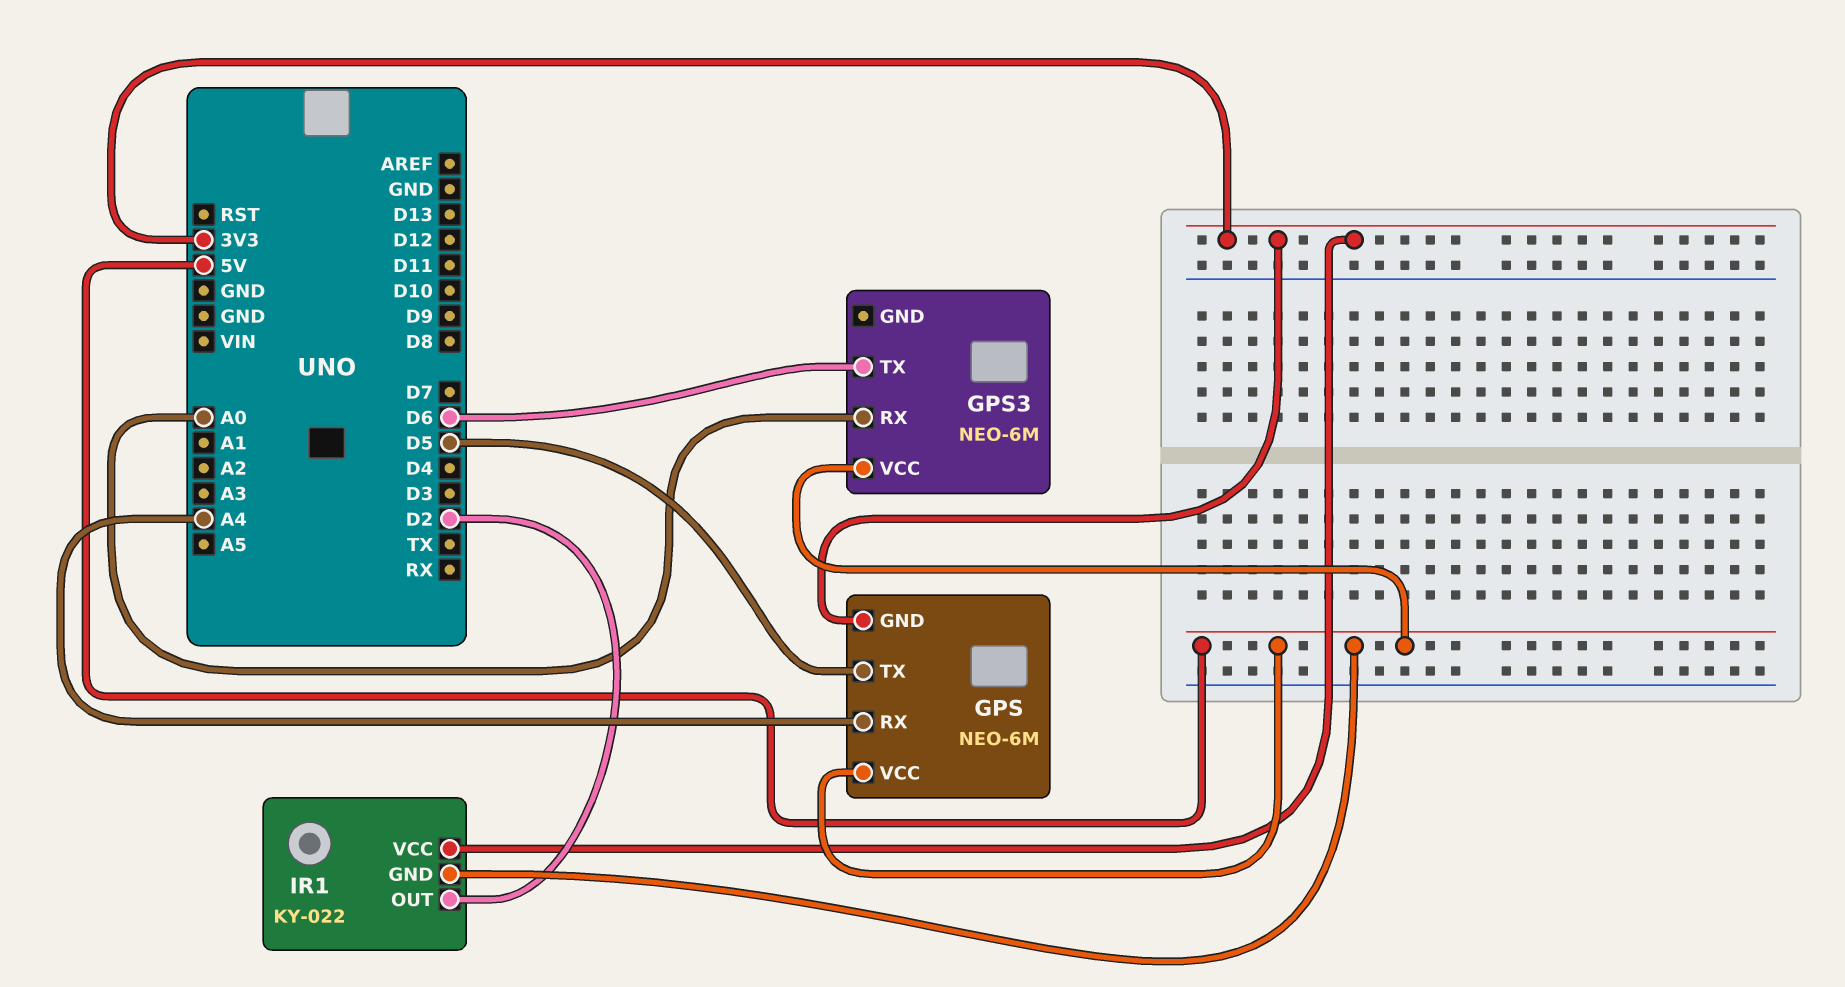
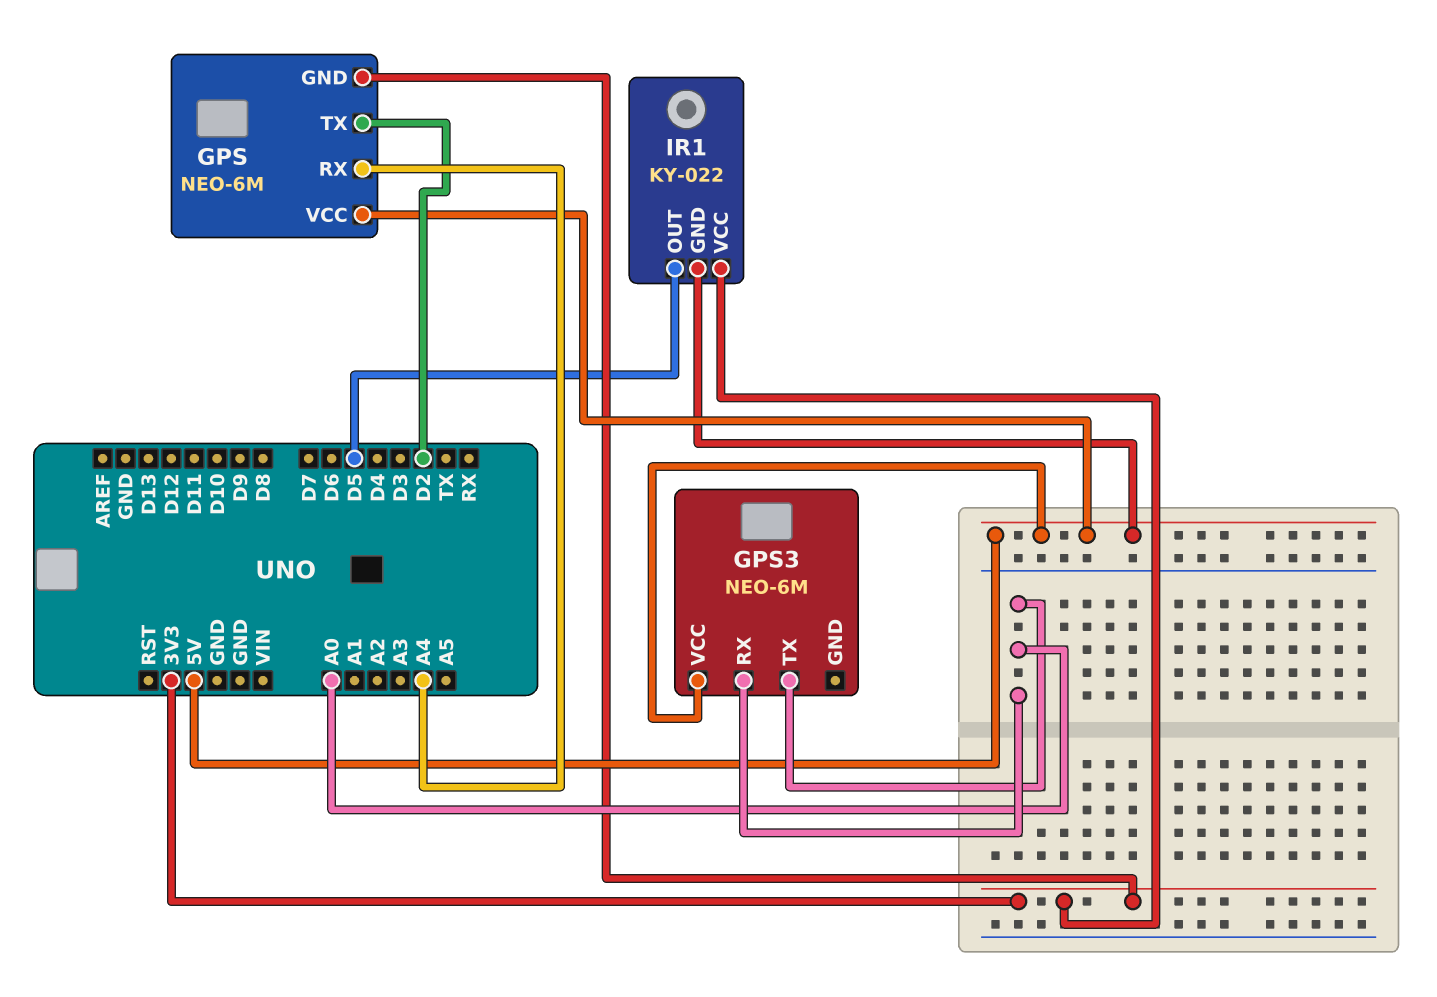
GPS pin TX: D5 -> D2
GPS3 pin TX: D6 -> A0
IR1 pin OUT: D2 -> D5

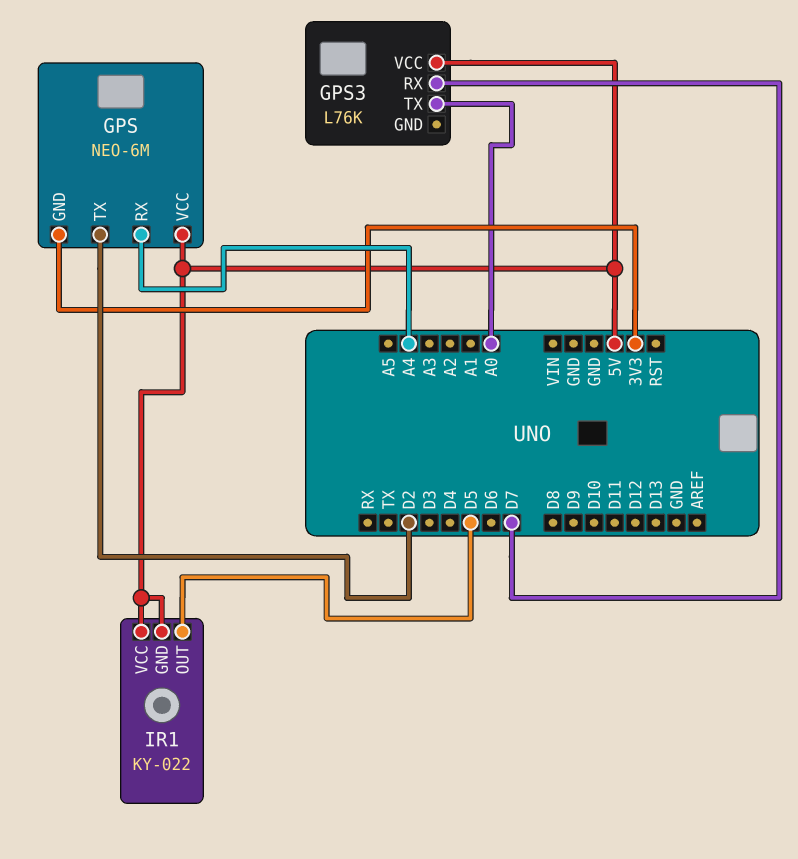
GPS3: NEO-6M -> L76K
GPS3 pin RX: A0 -> D7
IR1 pin VCC: 3V3 -> 5V

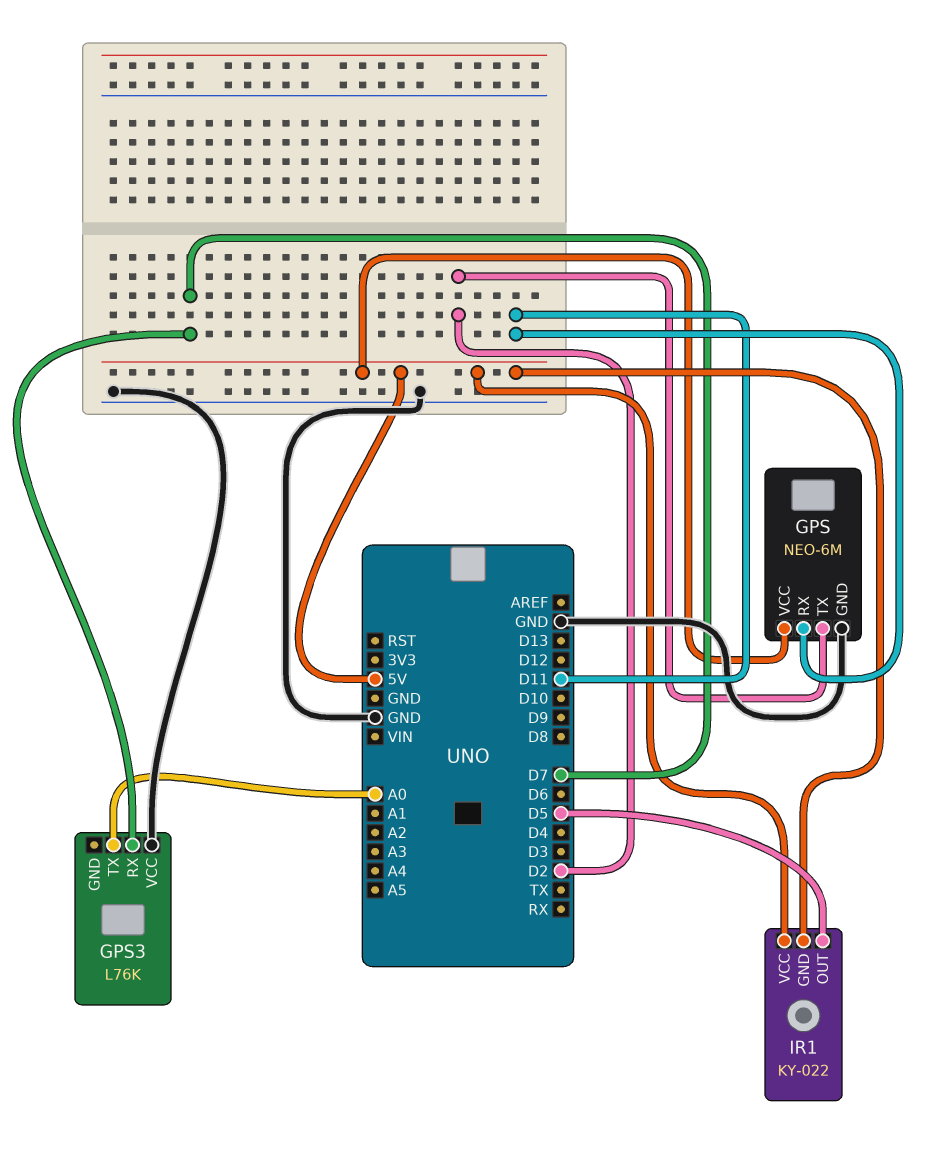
GPS pin GND: 3V3 -> GND
GPS pin RX: A4 -> D11
GPS3 pin VCC: 5V -> GND

